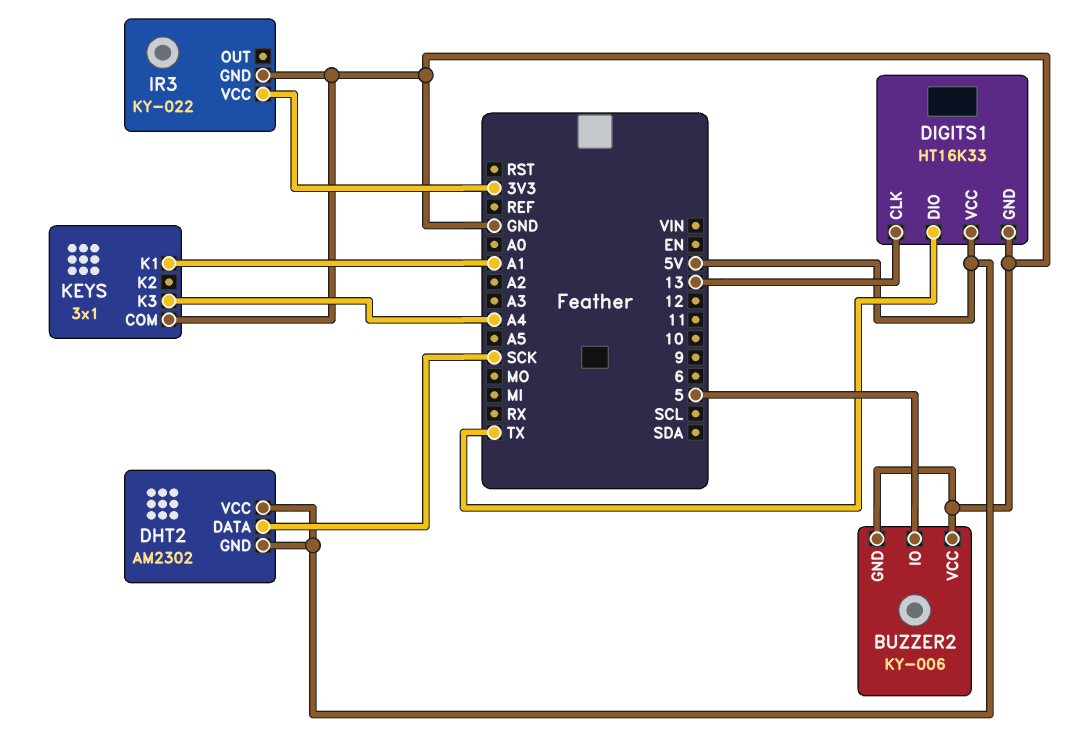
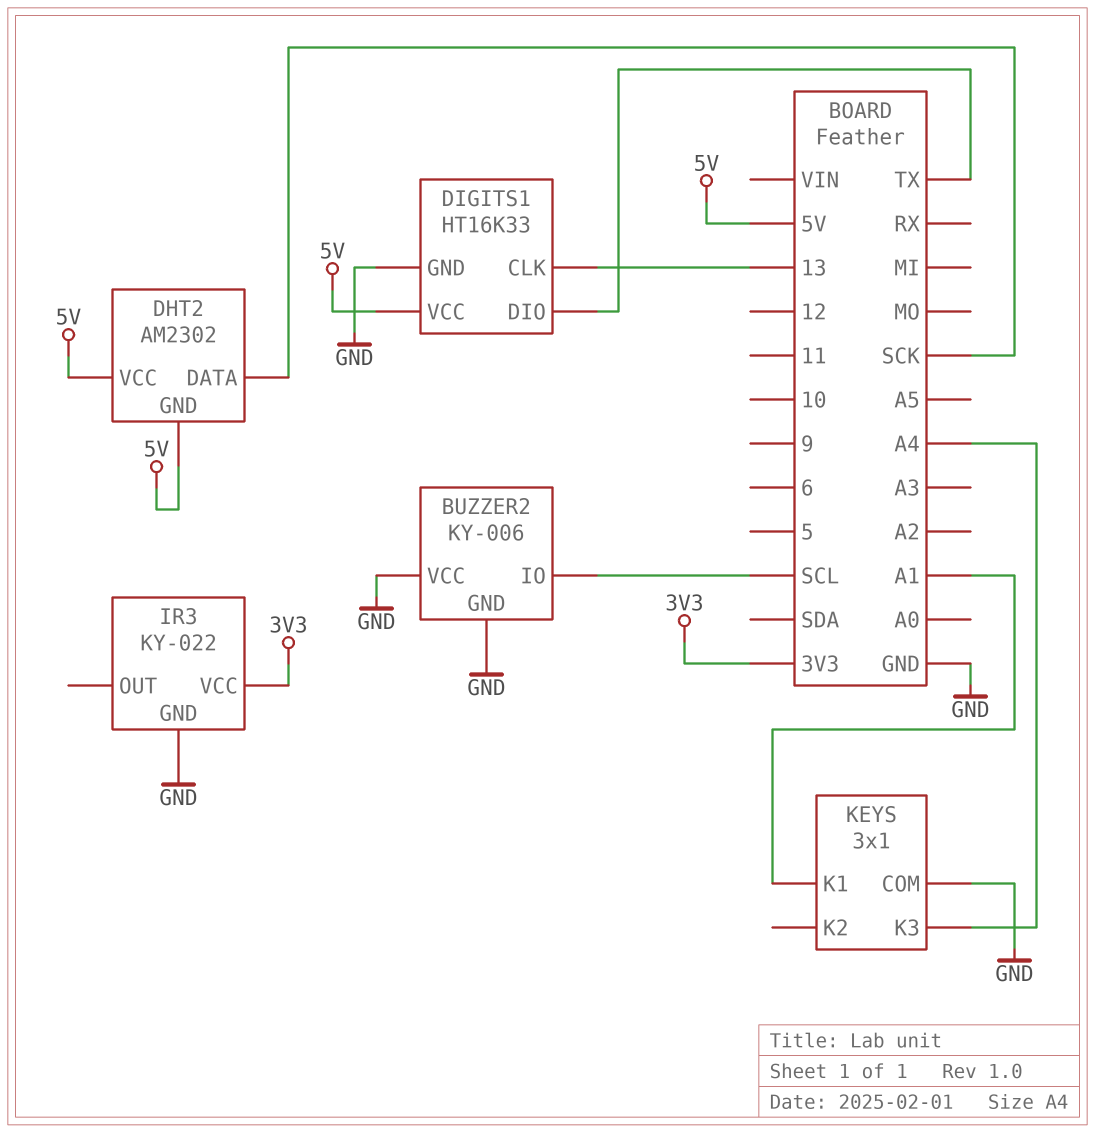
BUZZER2 pin IO: 5 -> SCL

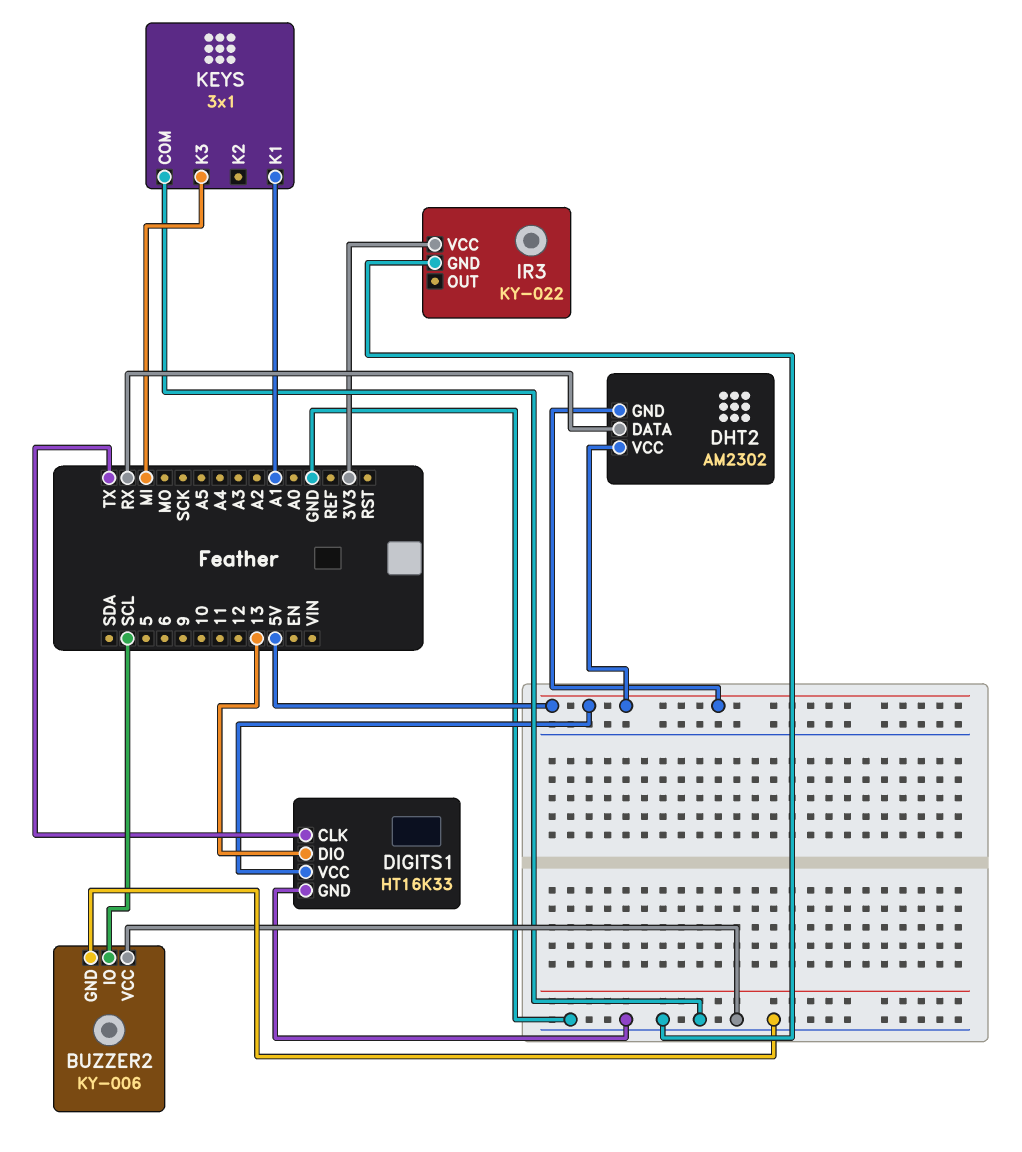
DHT2 pin DATA: SCK -> RX
DIGITS1 pin CLK: 13 -> TX
DIGITS1 pin DIO: TX -> 13
KEYS pin K3: A4 -> MI

